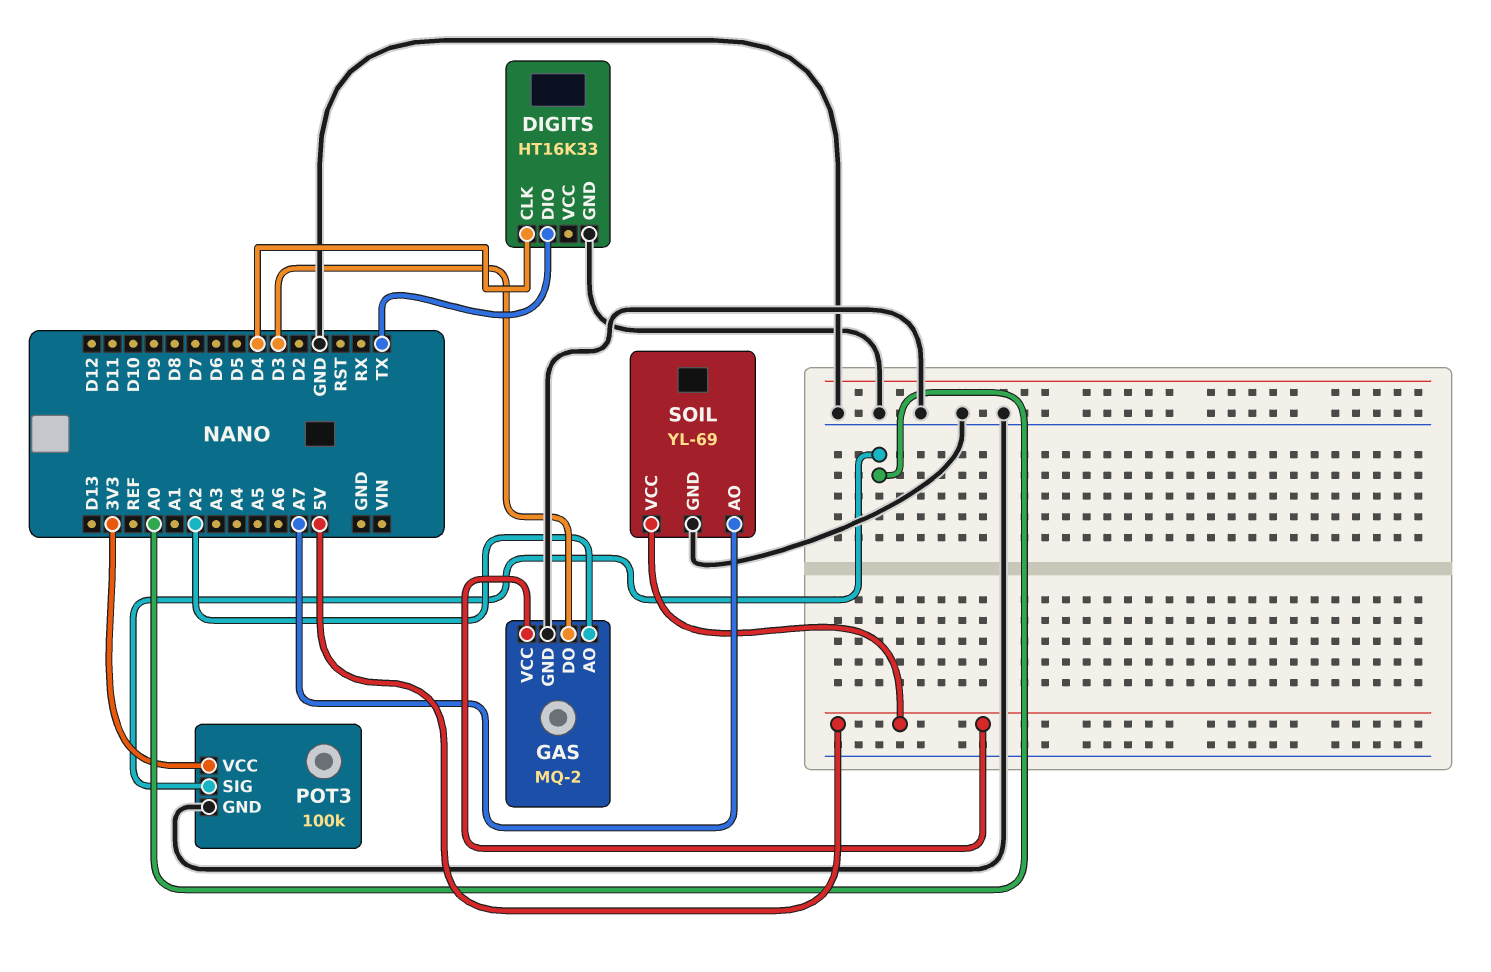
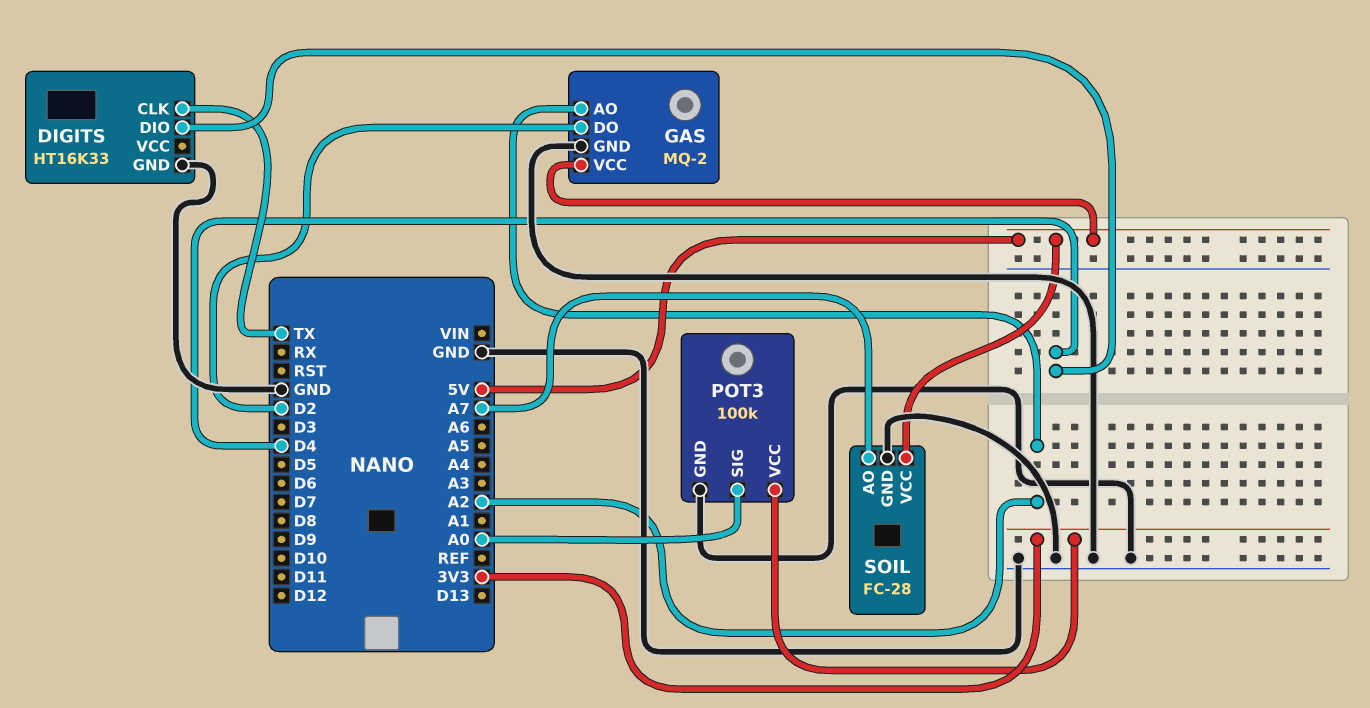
DIGITS pin CLK: D4 -> TX
DIGITS pin DIO: TX -> D4
GAS pin DO: D3 -> D2
SOIL: YL-69 -> FC-28

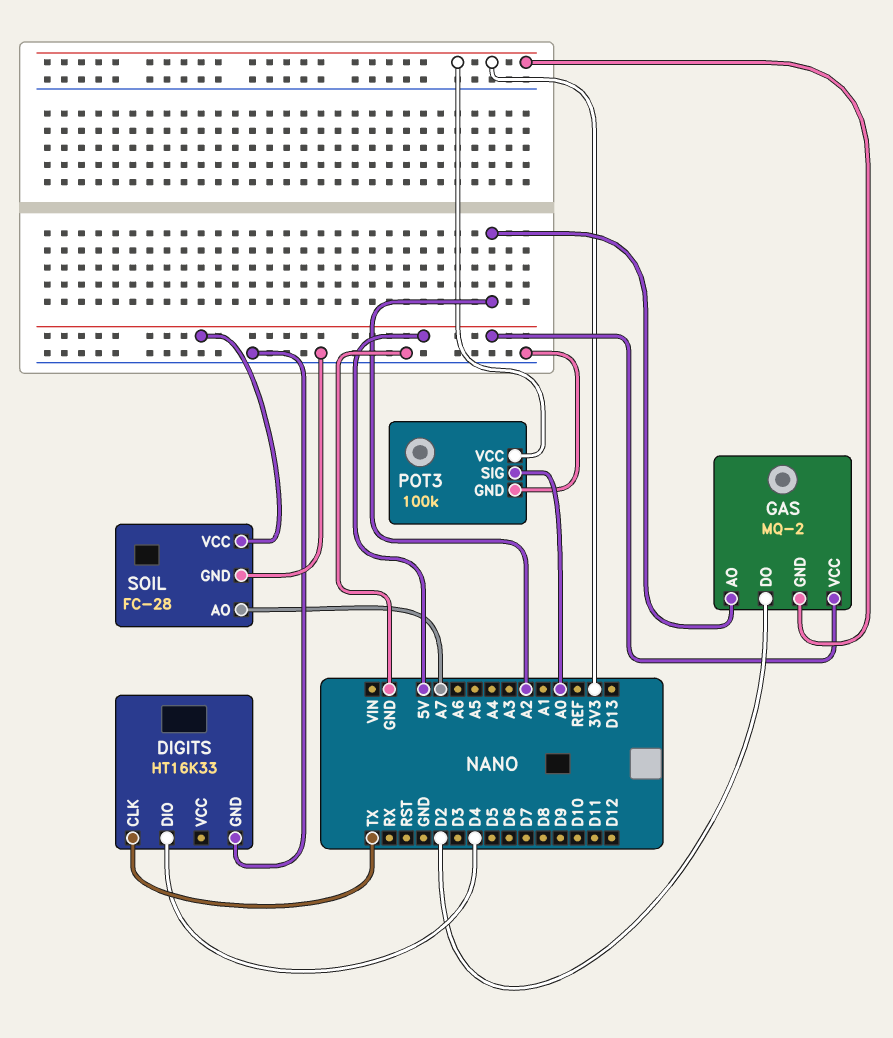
GAS pin GND: GND -> 3V3

